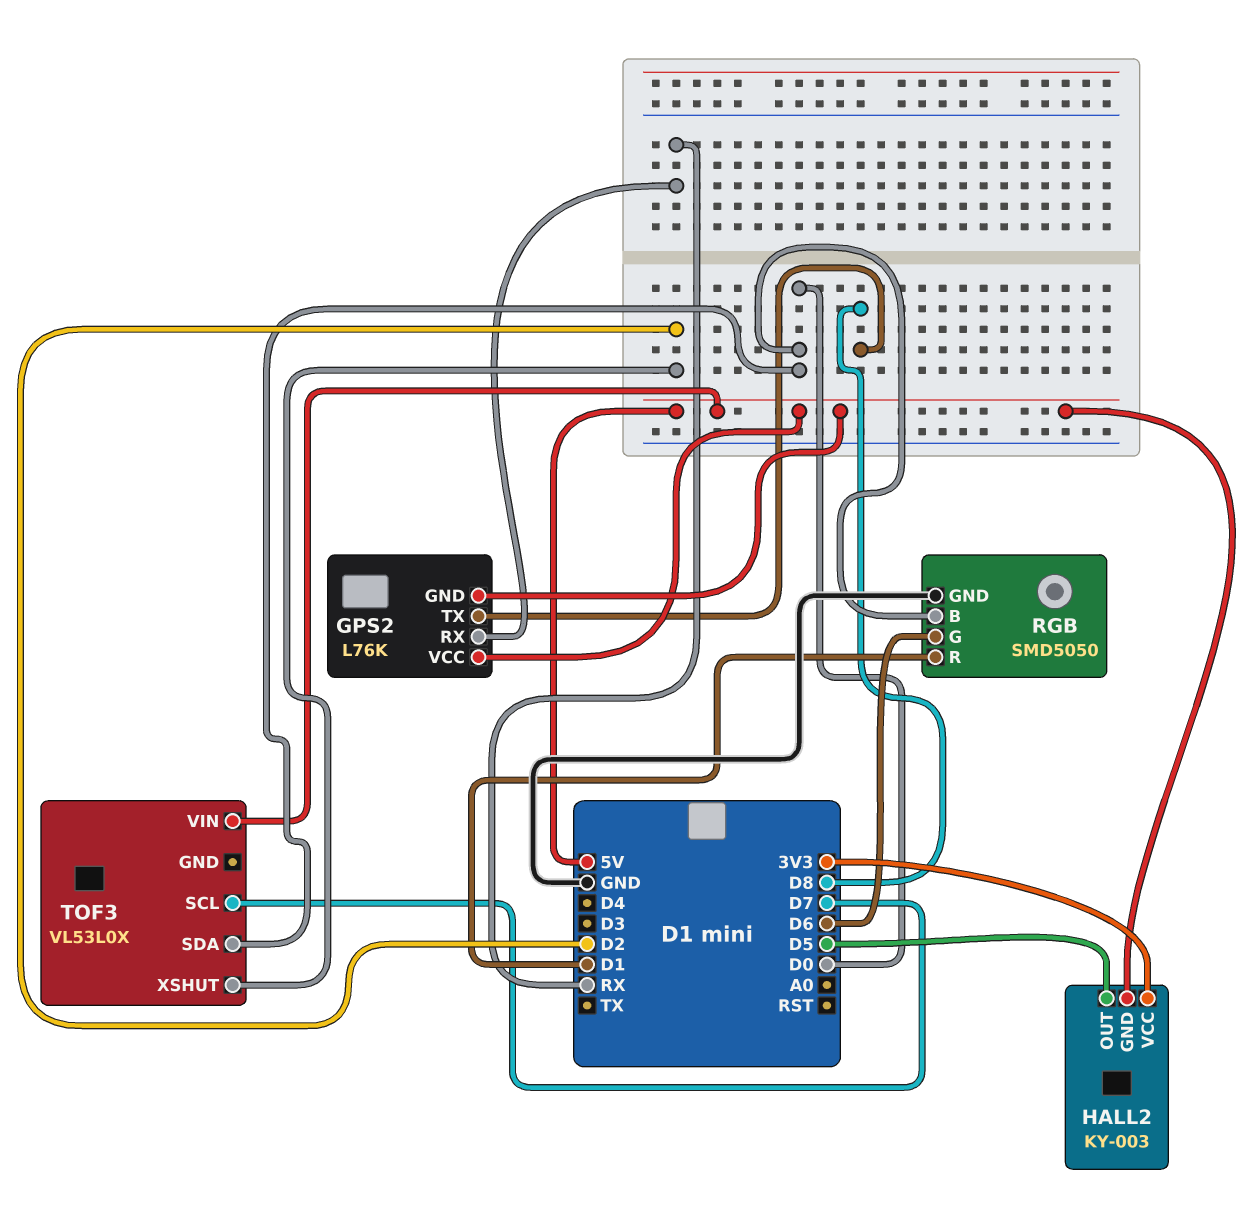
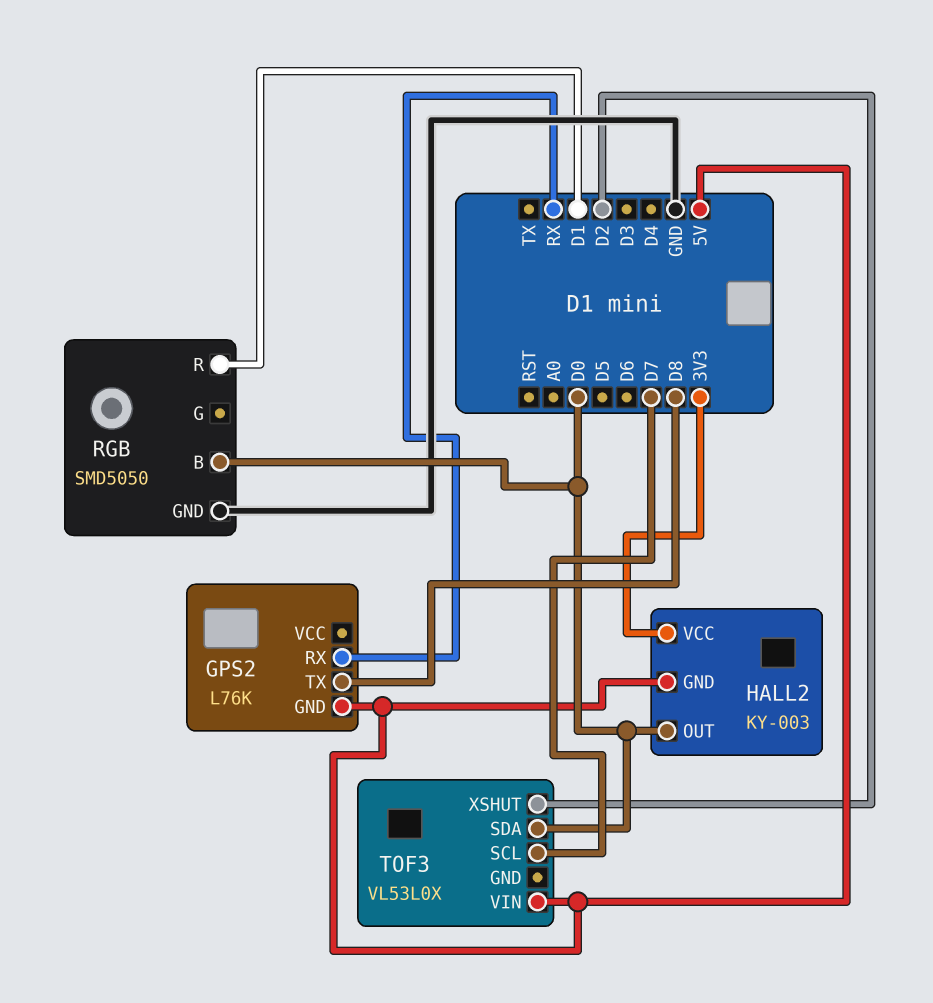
GPS2 pin VCC: 5V -> none
HALL2 pin OUT: D5 -> D0
RGB pin G: D6 -> none

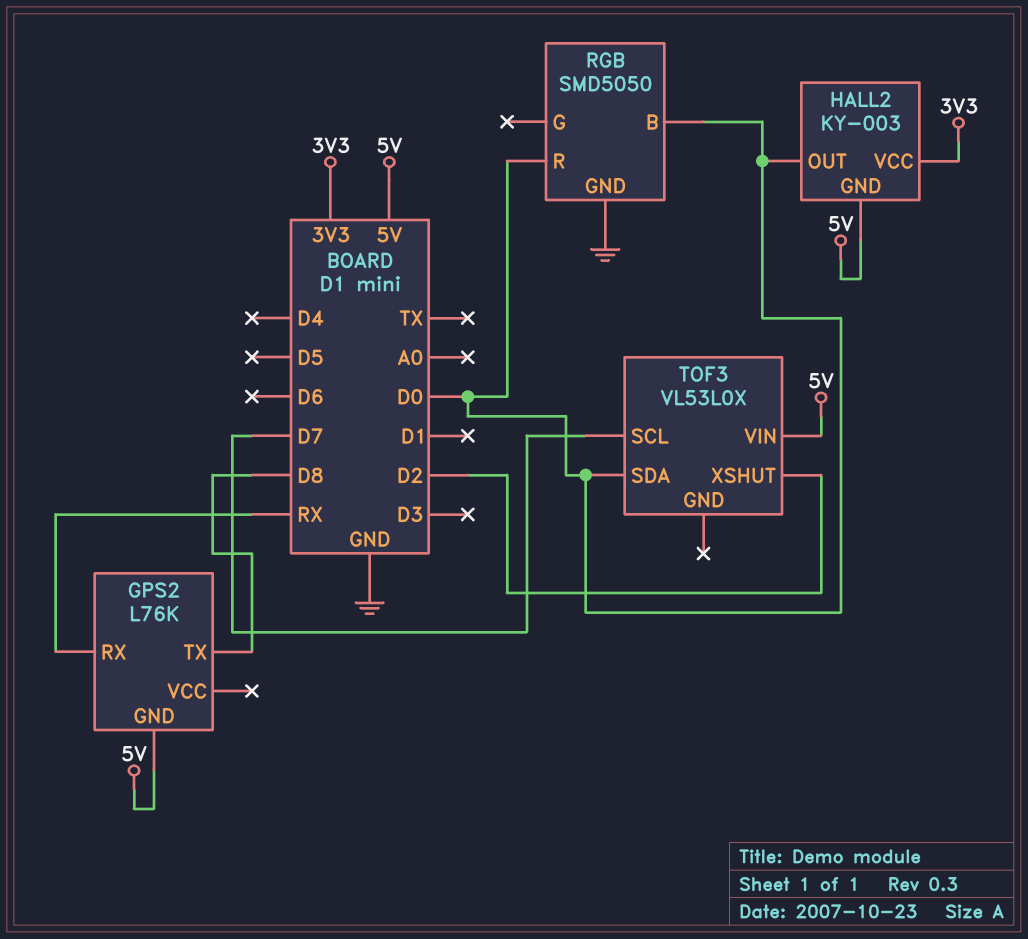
RGB pin R: D1 -> D0

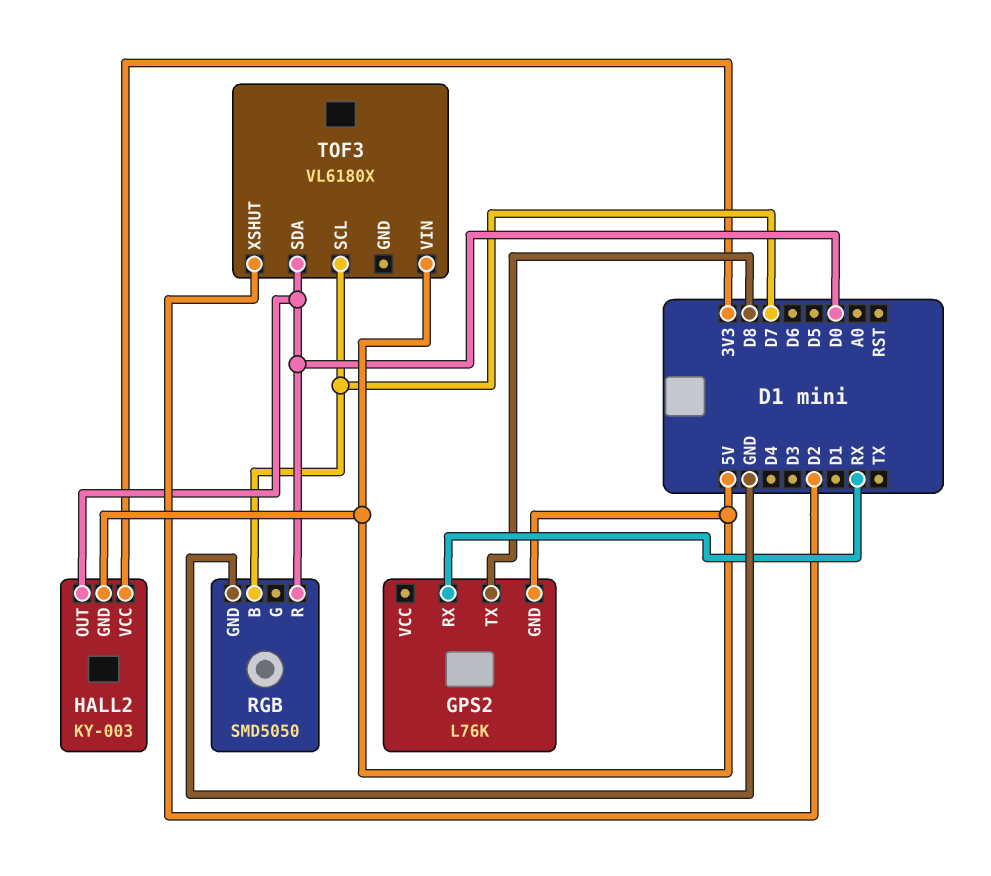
RGB pin B: D0 -> D7
TOF3: VL53L0X -> VL6180X

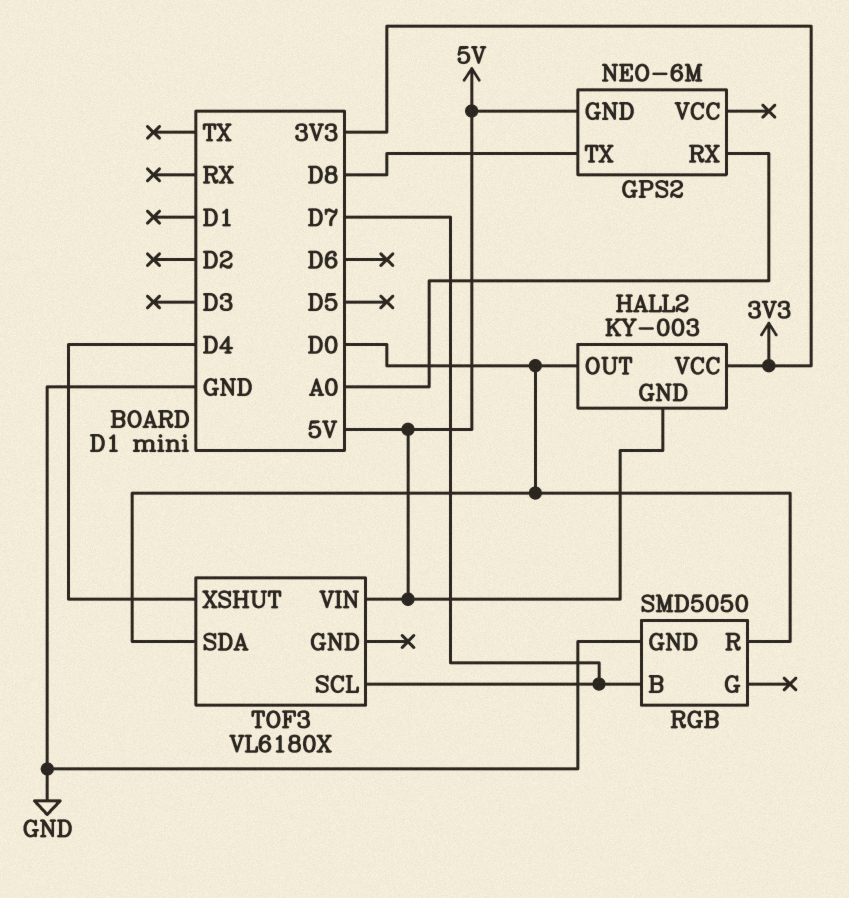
GPS2: L76K -> NEO-6M
GPS2 pin RX: RX -> A0
TOF3 pin XSHUT: D2 -> D4

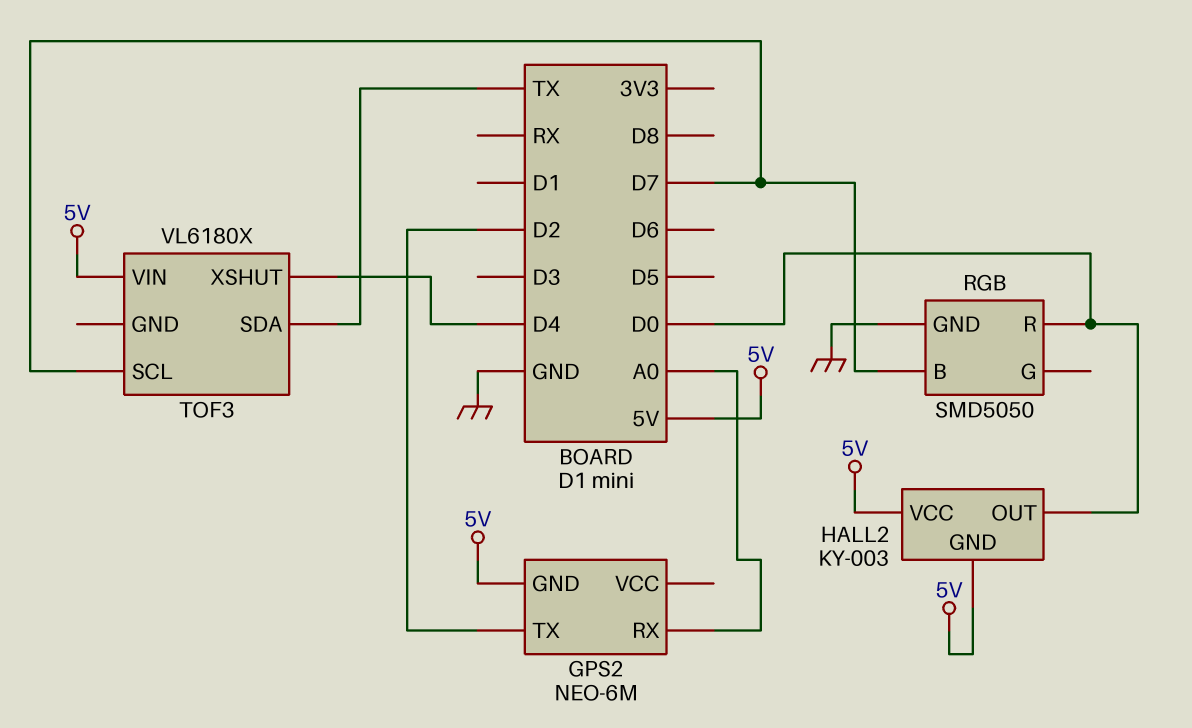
GPS2 pin TX: D8 -> D2
HALL2 pin VCC: 3V3 -> 5V
TOF3 pin SDA: D0 -> TX

